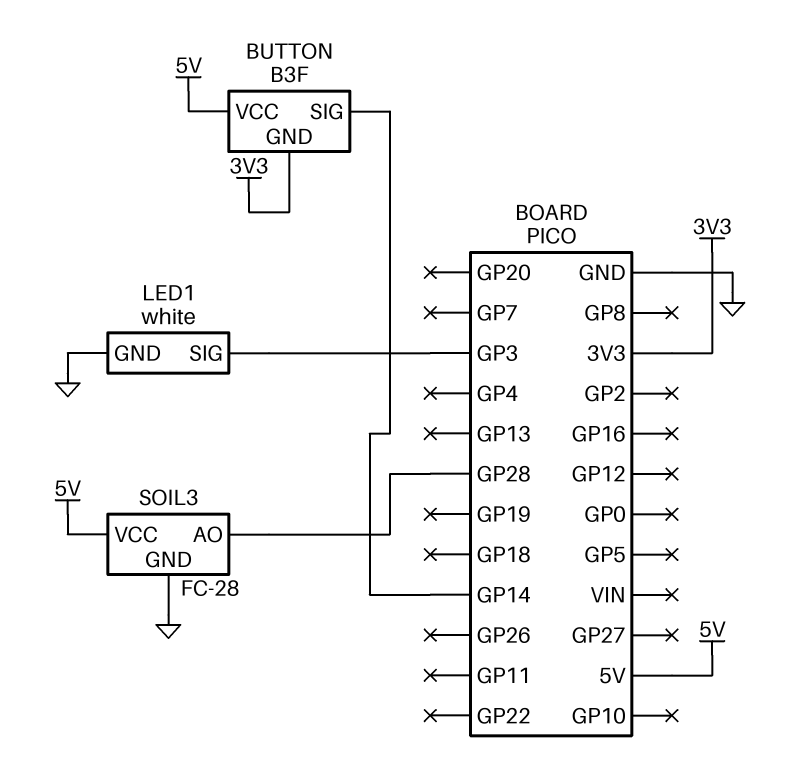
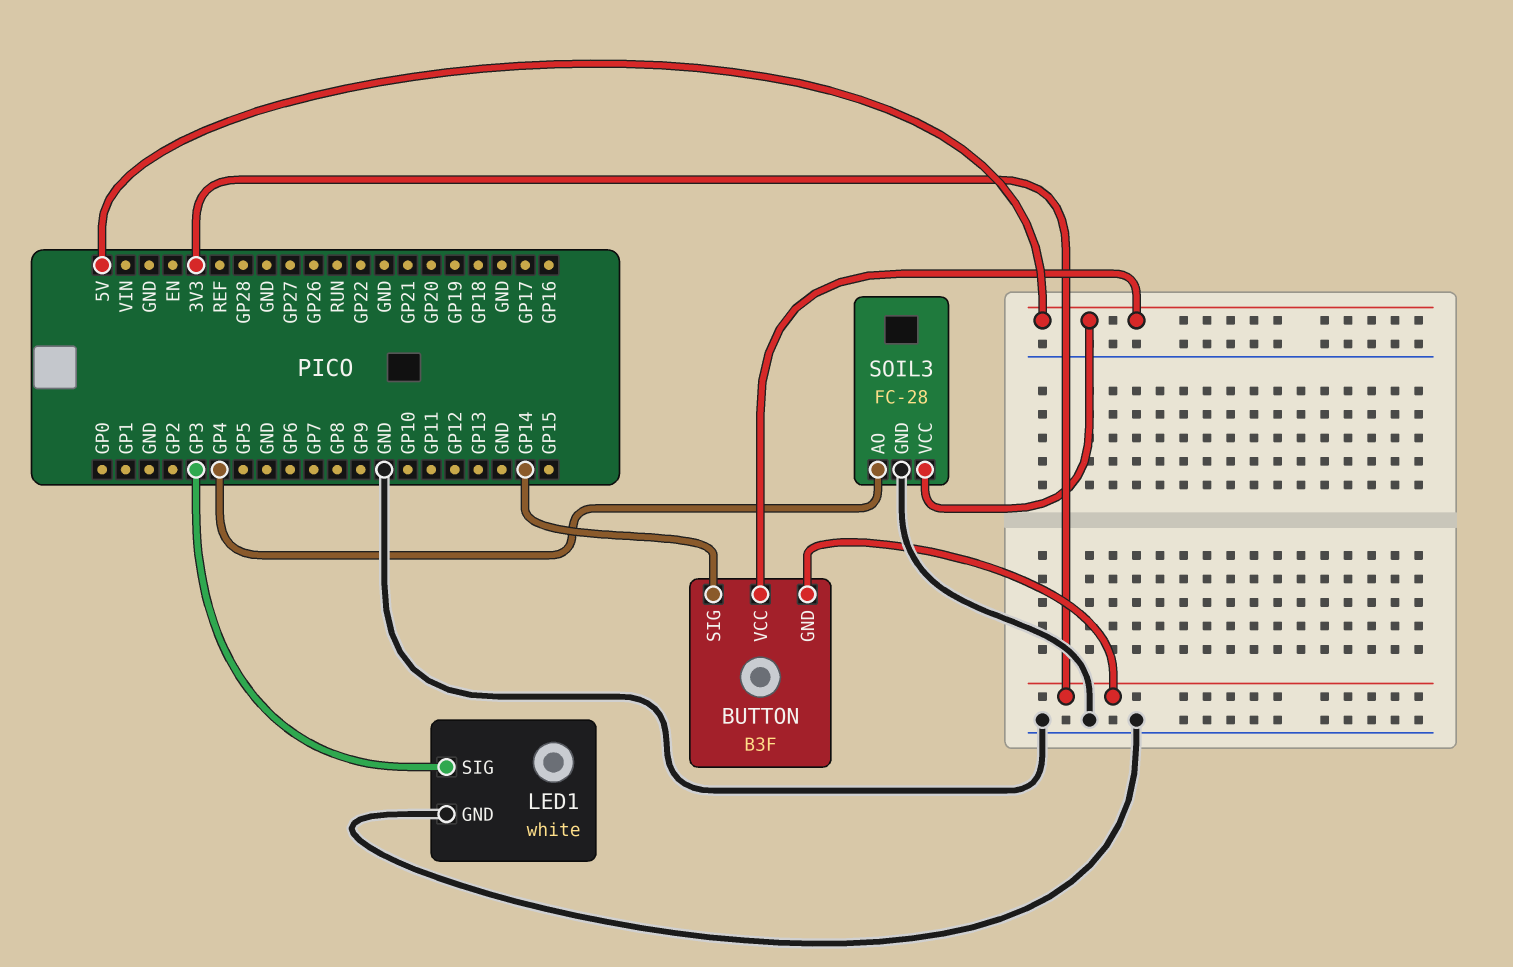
SOIL3 pin AO: GP28 -> GP4

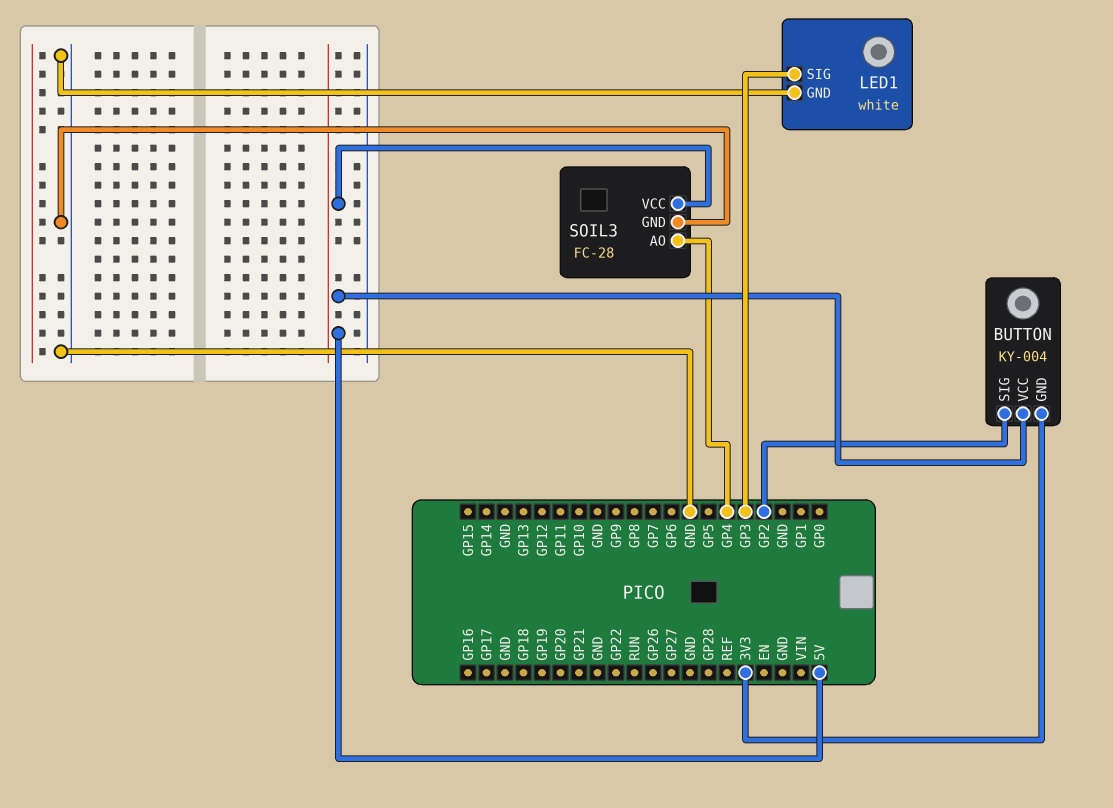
BUTTON: B3F -> KY-004
BUTTON pin SIG: GP14 -> GP2

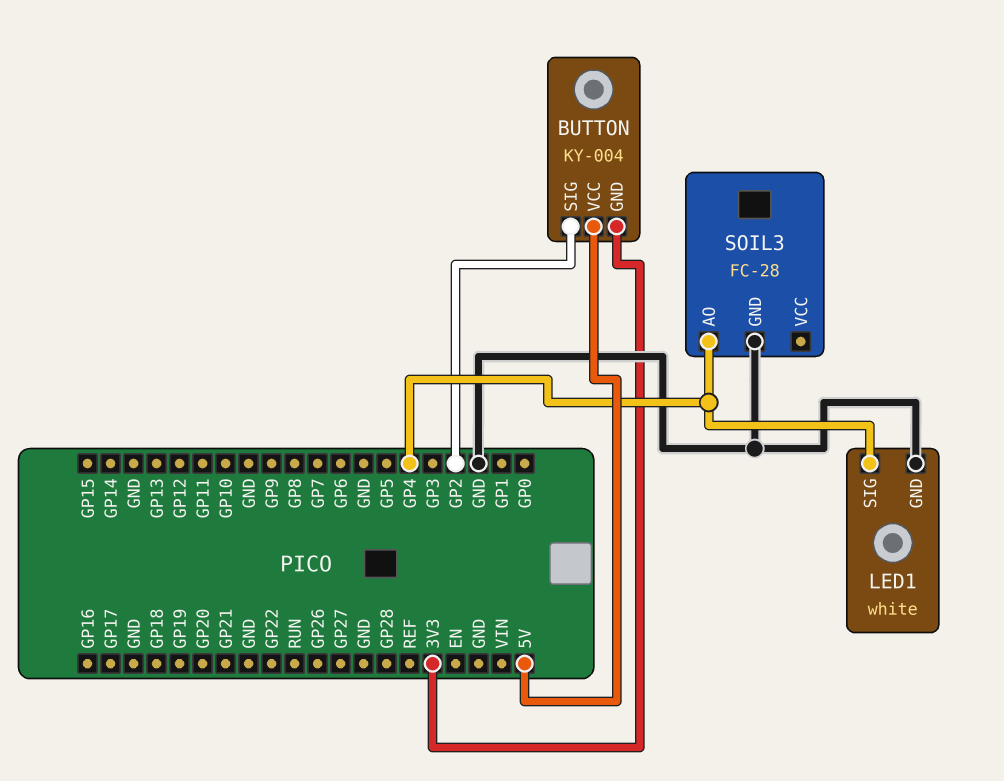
LED1 pin SIG: GP3 -> GP4
SOIL3 pin VCC: 5V -> none

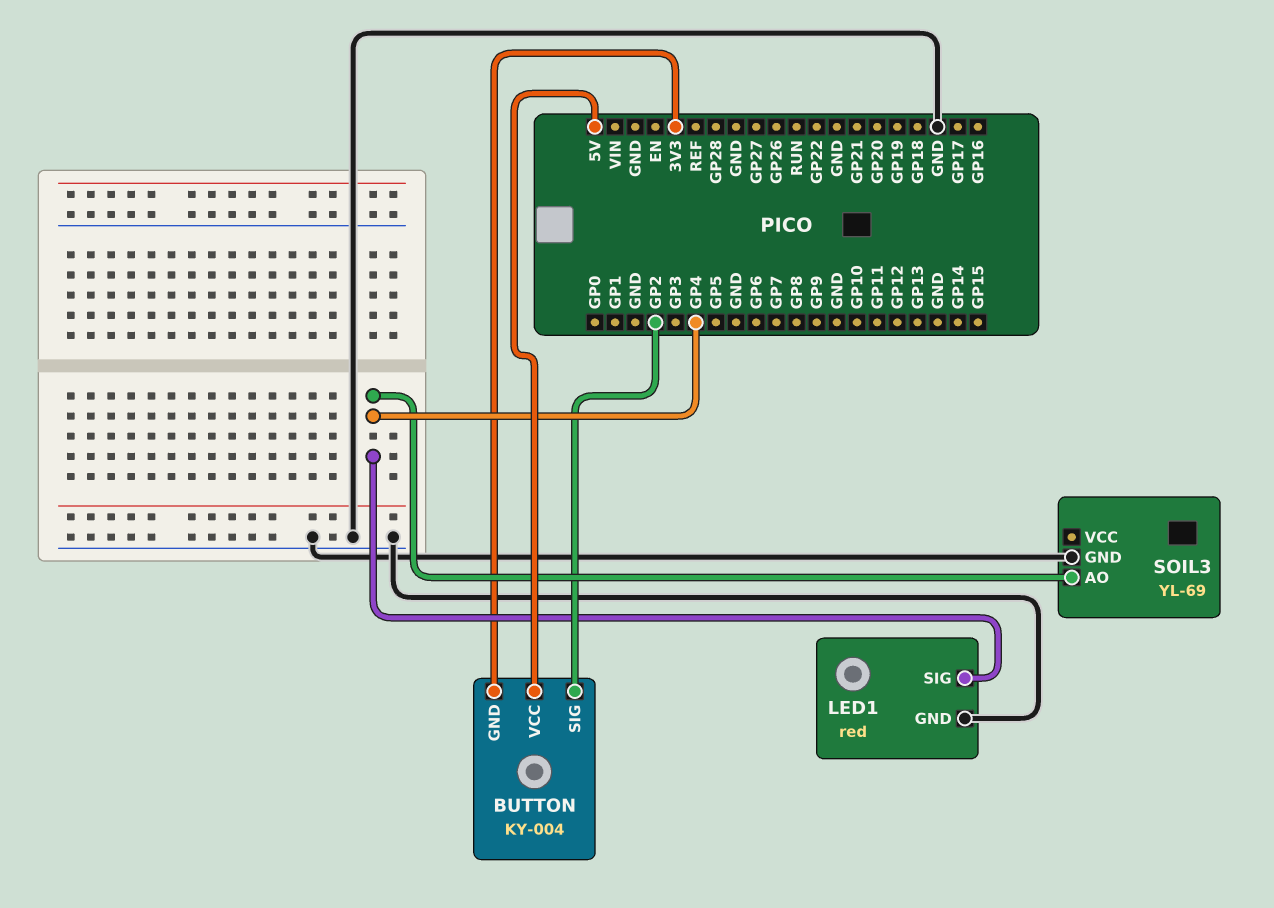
LED1: white -> red
SOIL3: FC-28 -> YL-69

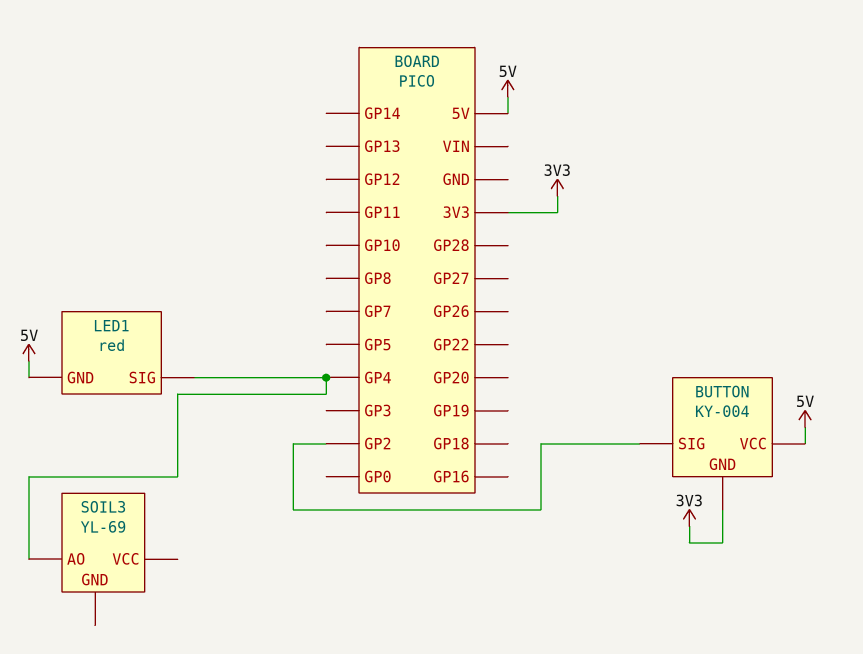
LED1 pin GND: GND -> 5V
SOIL3 pin GND: GND -> none

